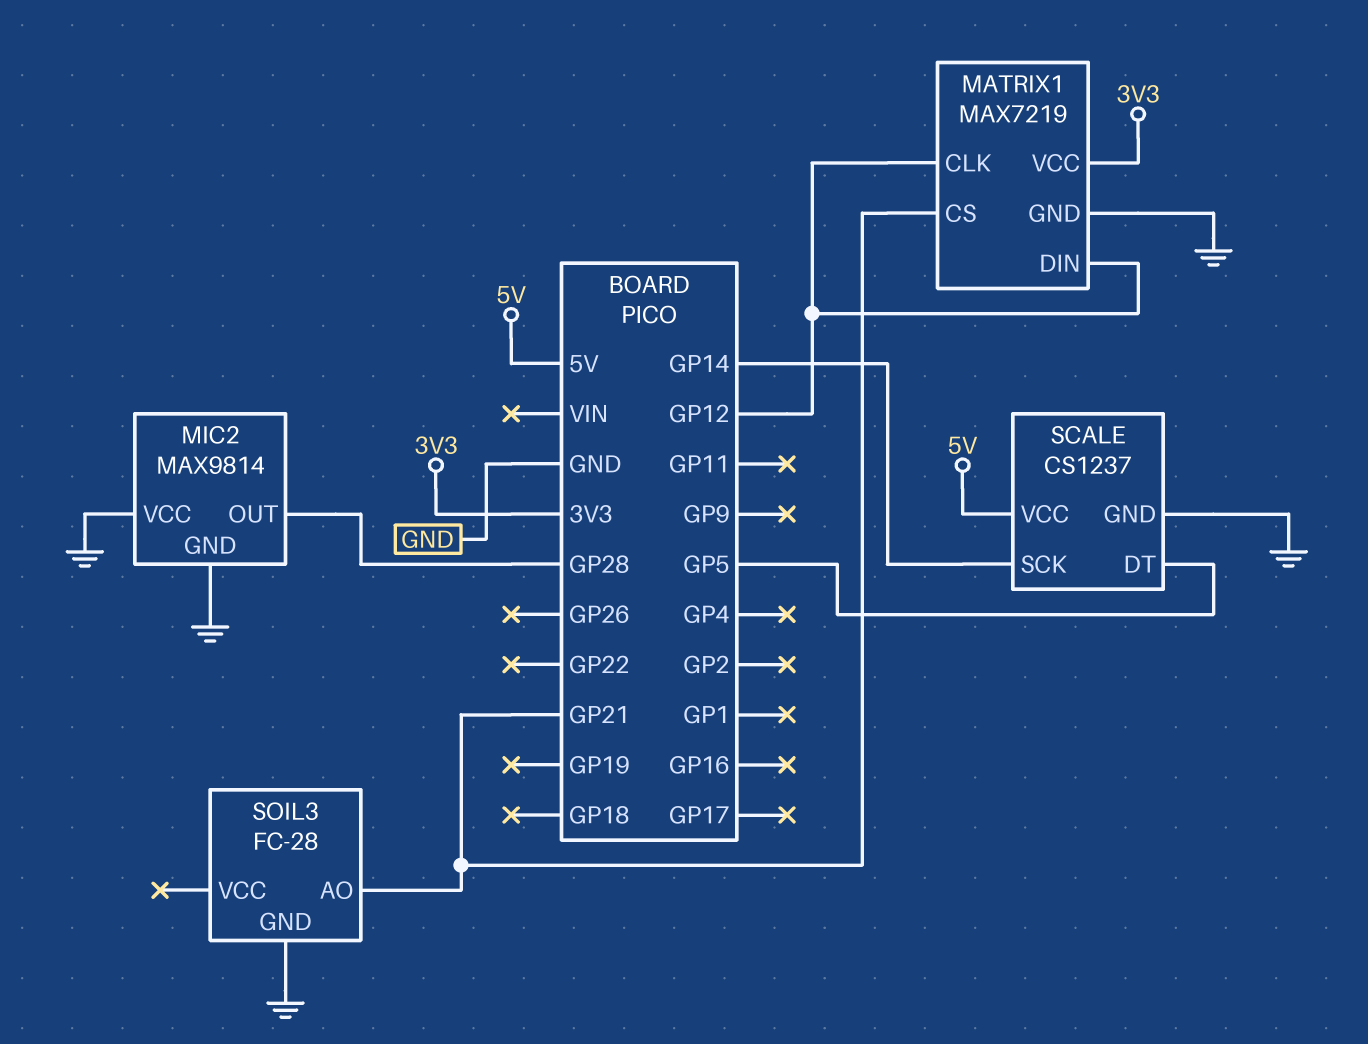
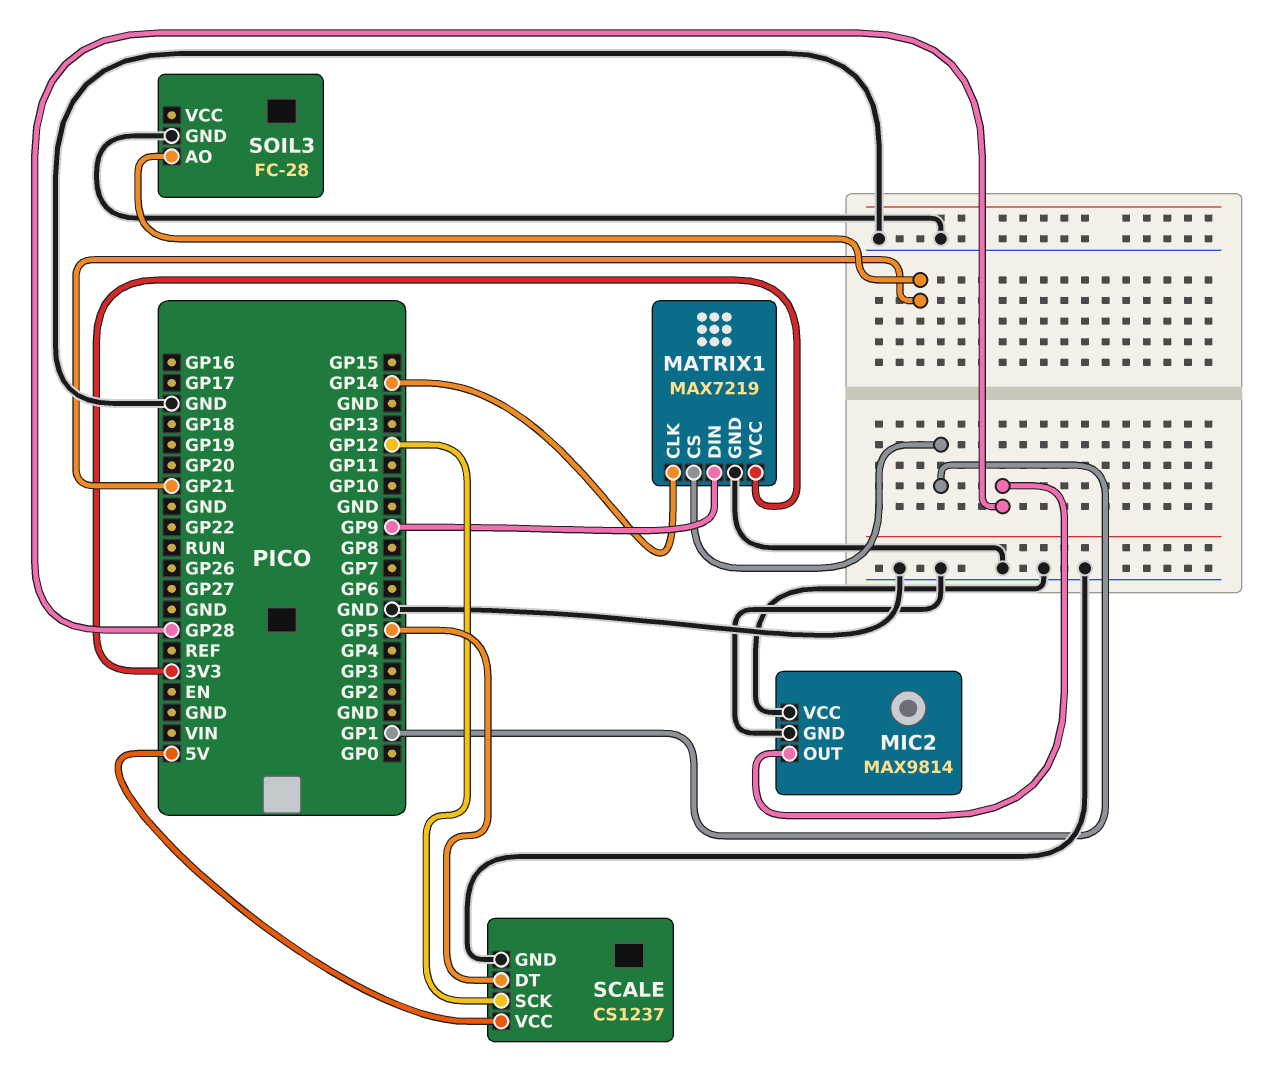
MATRIX1 pin CLK: GP12 -> GP14
MATRIX1 pin CS: GP21 -> GP1
MATRIX1 pin DIN: GP12 -> GP9
SCALE pin SCK: GP14 -> GP12

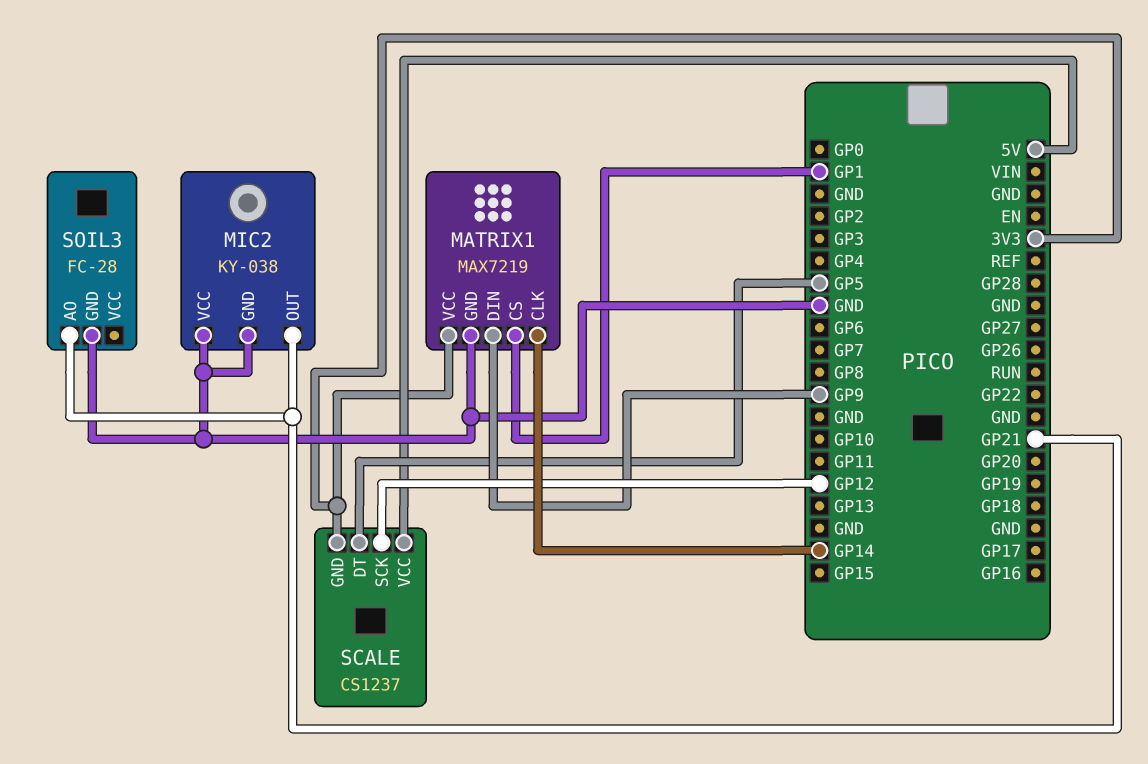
MIC2: MAX9814 -> KY-038
MIC2 pin OUT: GP28 -> GP21
SCALE pin GND: GND -> 3V3

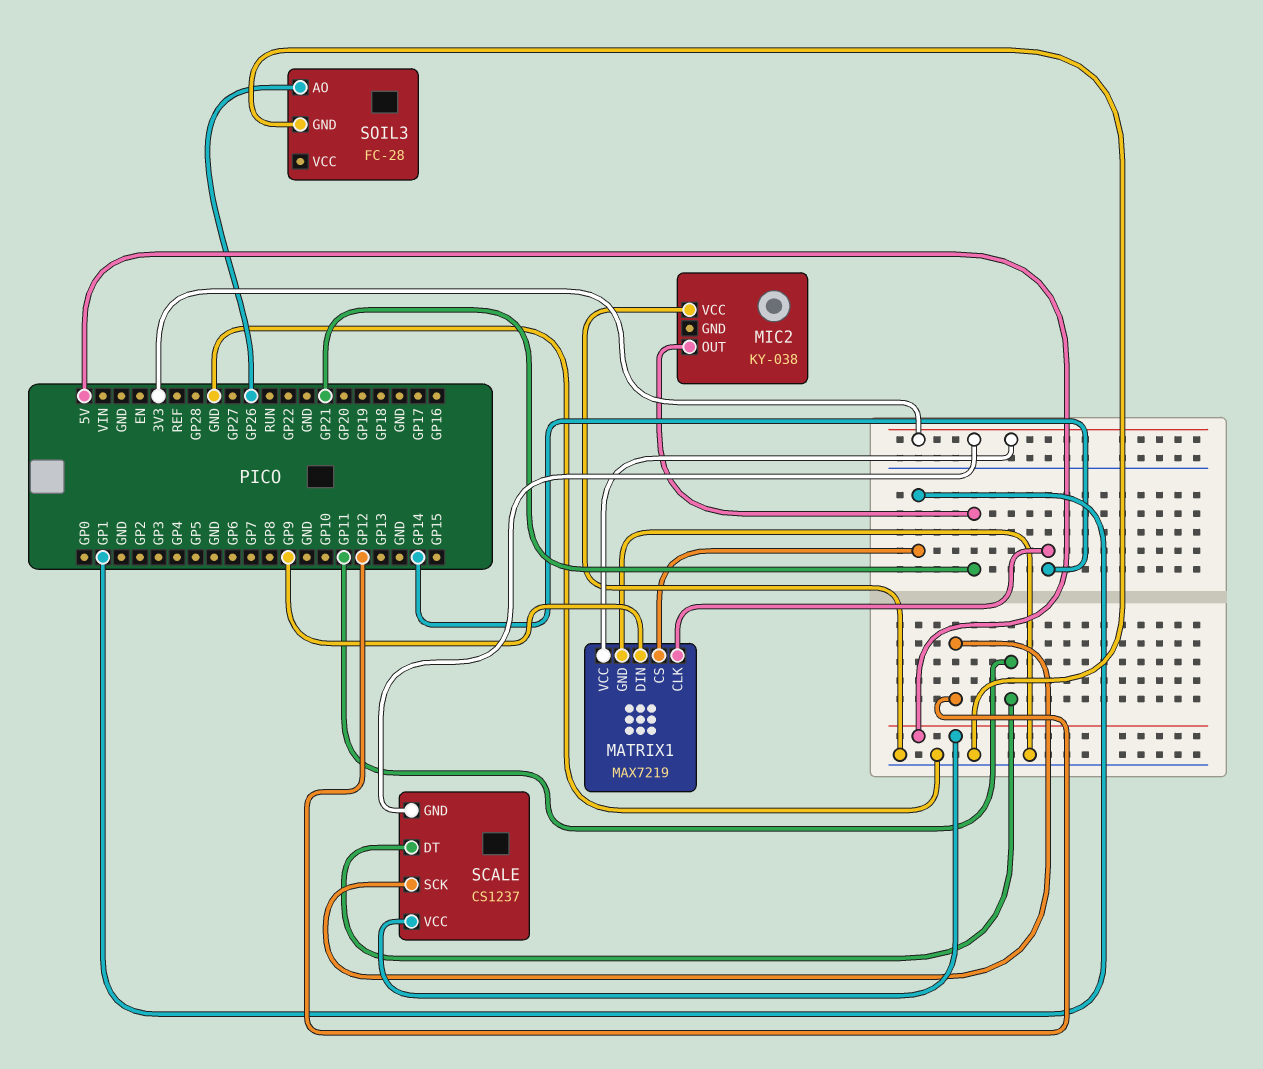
MIC2 pin GND: GND -> none
SCALE pin DT: GP5 -> GP11
SOIL3 pin AO: GP21 -> GP26

